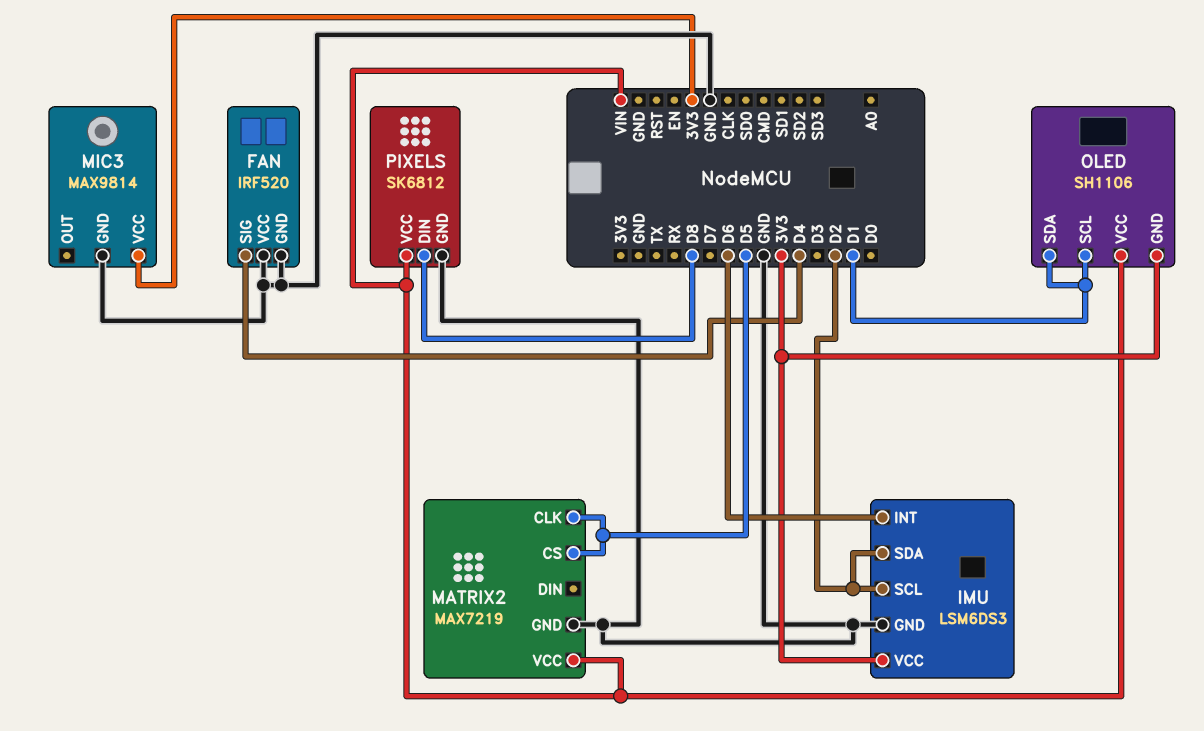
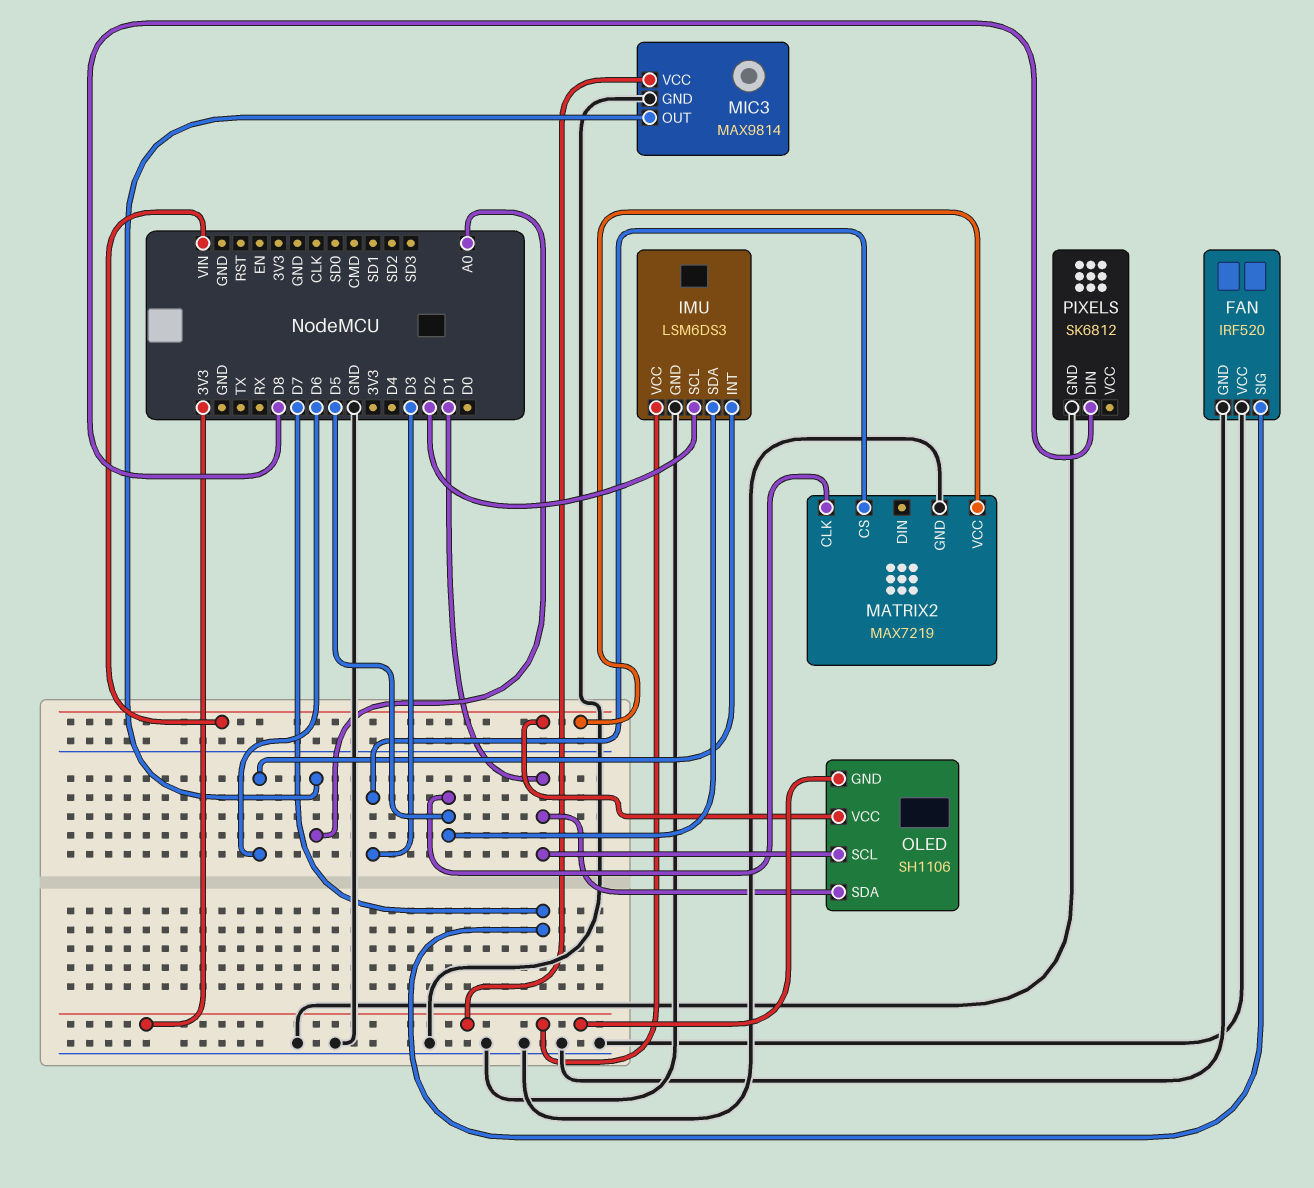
FAN pin SIG: D4 -> D7
IMU pin SDA: D2 -> D5
MATRIX2 pin CS: D5 -> D3
MIC3 pin OUT: none -> A0
PIXELS pin VCC: VIN -> none

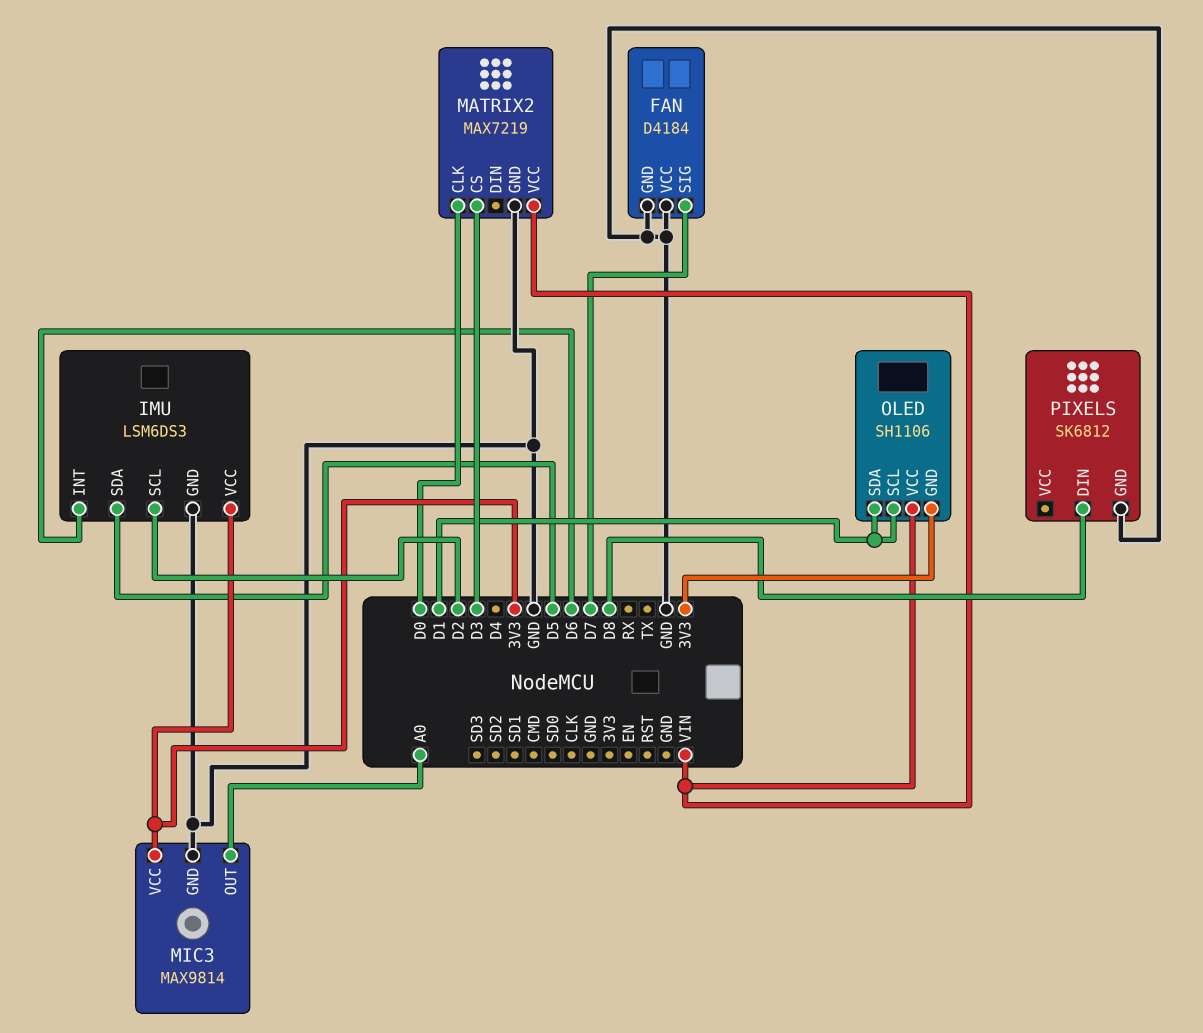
FAN: IRF520 -> D4184
MATRIX2 pin CLK: D5 -> D0

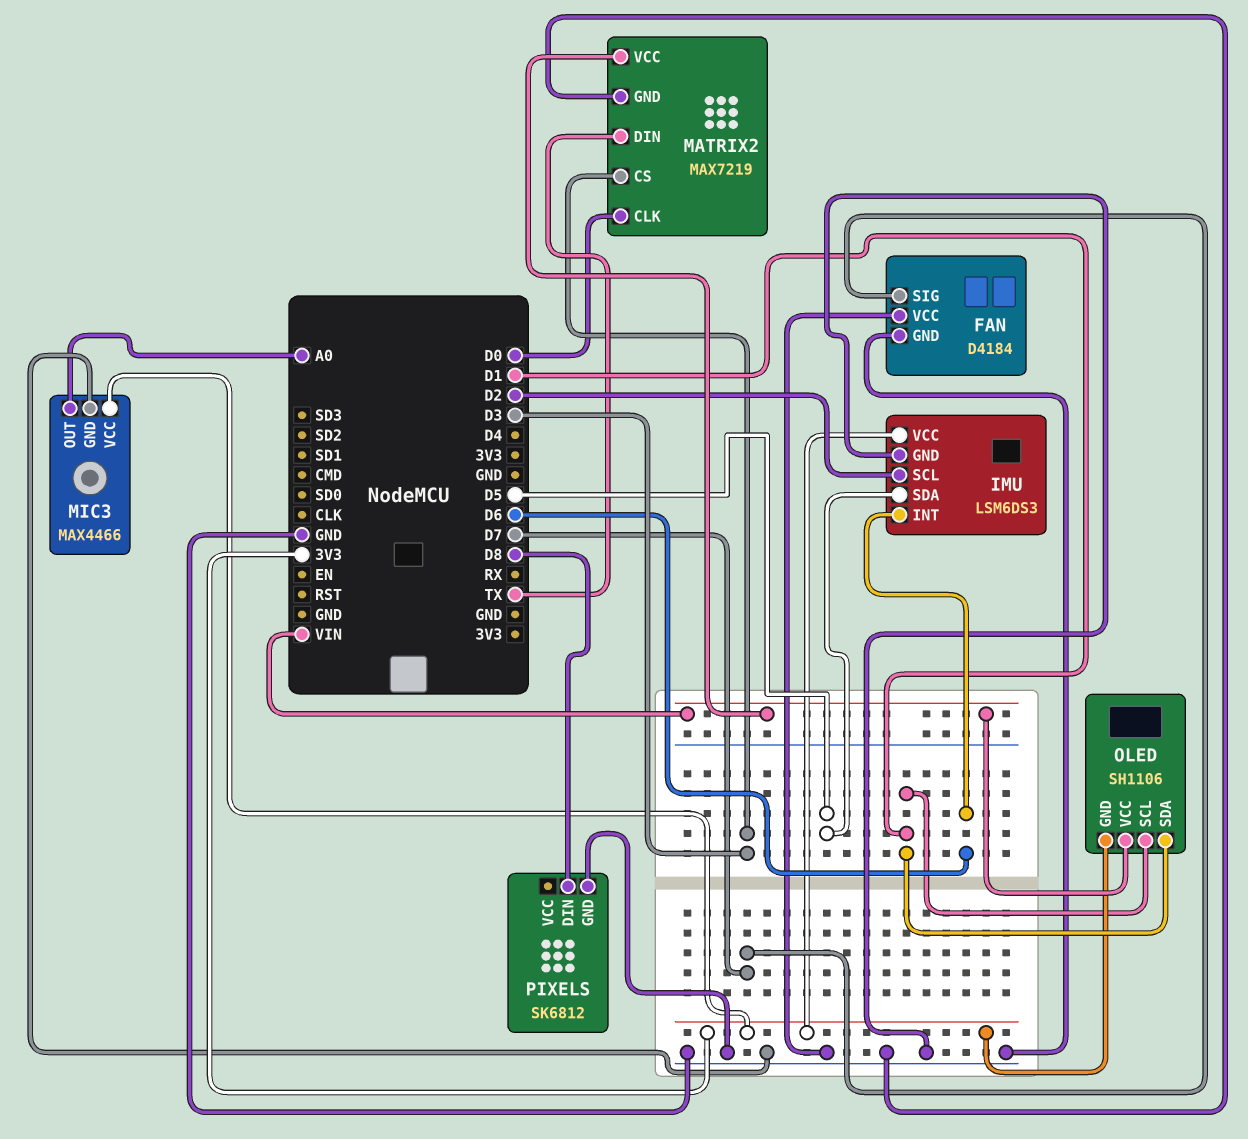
MATRIX2 pin DIN: none -> TX
MIC3: MAX9814 -> MAX4466

